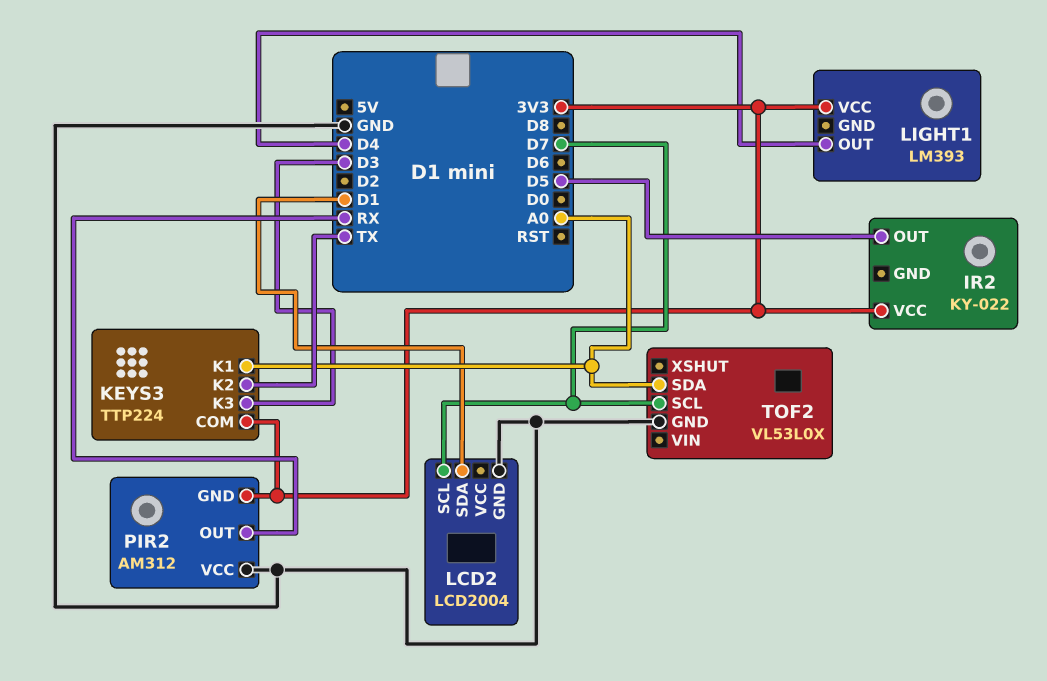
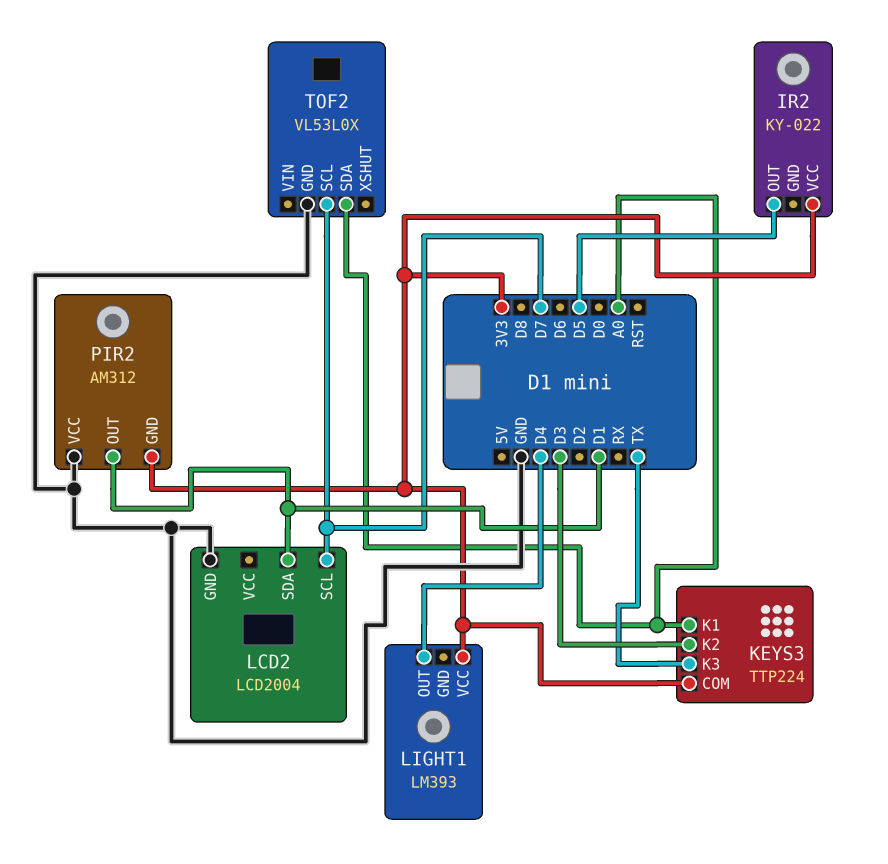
KEYS3 pin K2: TX -> D3
KEYS3 pin K3: D3 -> TX
PIR2 pin OUT: RX -> D1

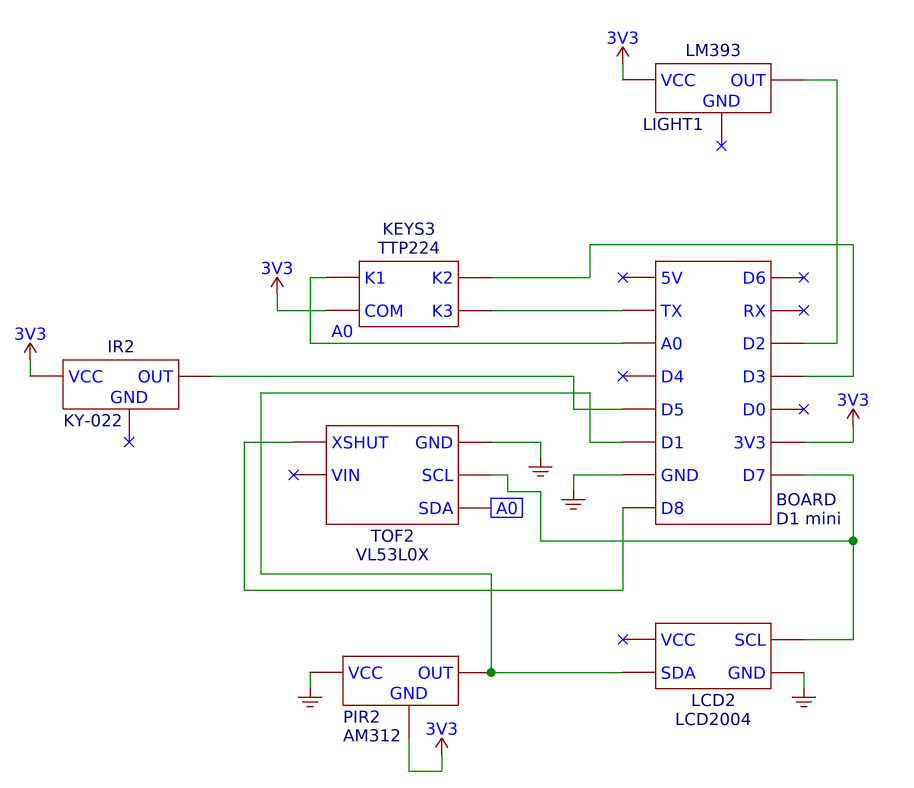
LIGHT1 pin OUT: D4 -> D2
TOF2 pin XSHUT: none -> D8

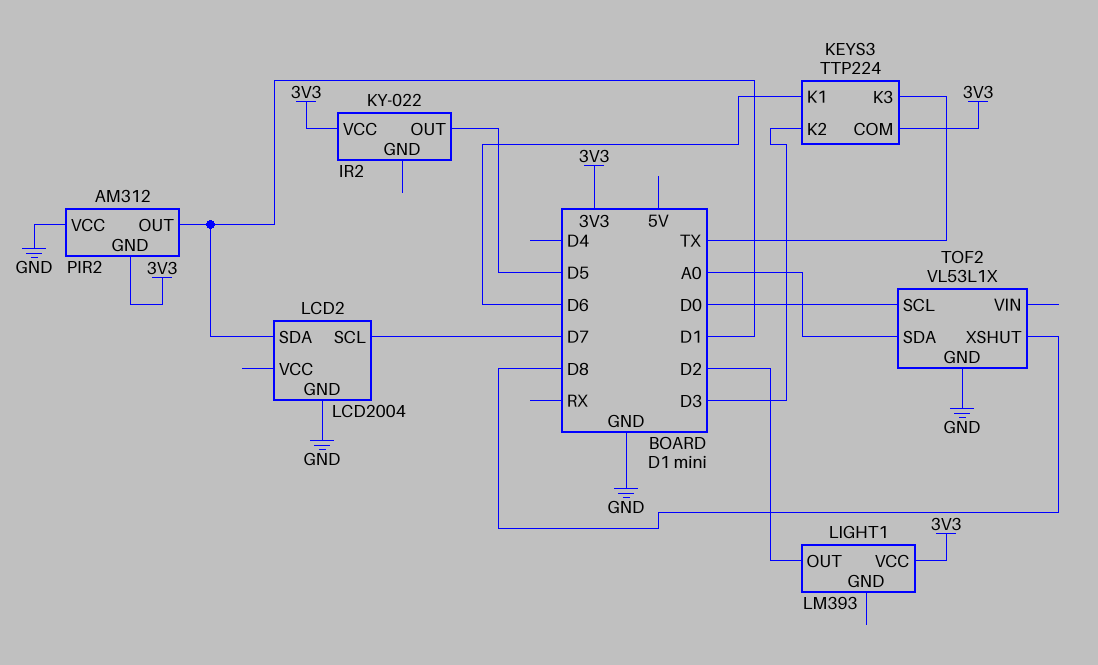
KEYS3 pin K1: A0 -> D6
TOF2: VL53L0X -> VL53L1X
TOF2 pin SCL: D7 -> D0

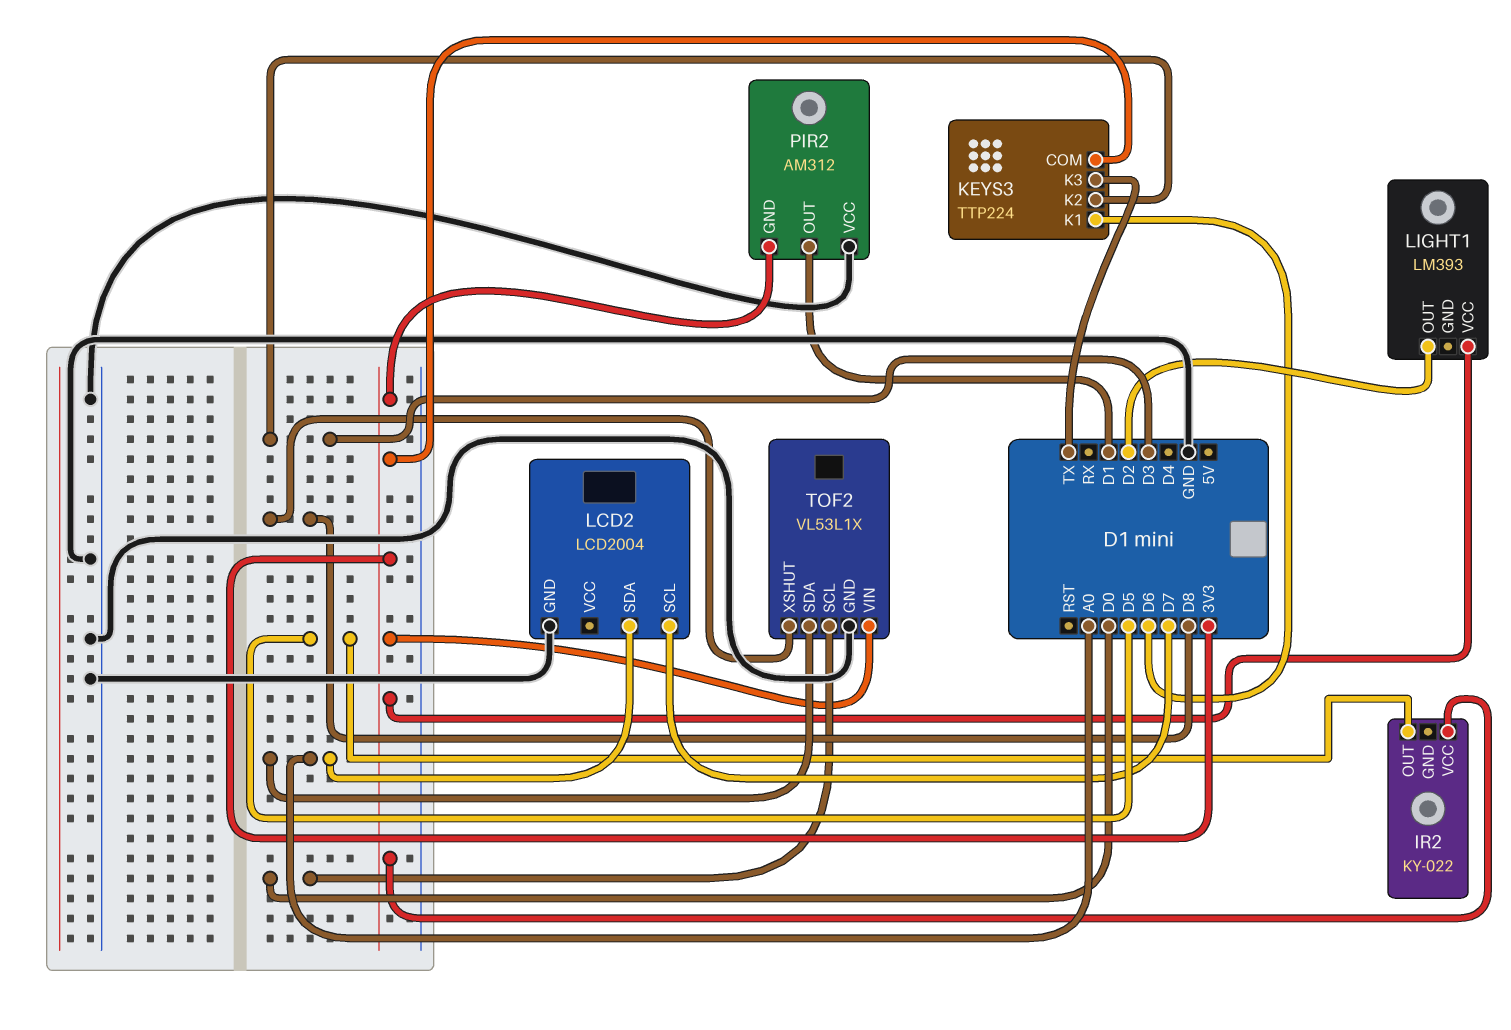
LCD2 pin SDA: D1 -> A0
TOF2 pin VIN: none -> 3V3

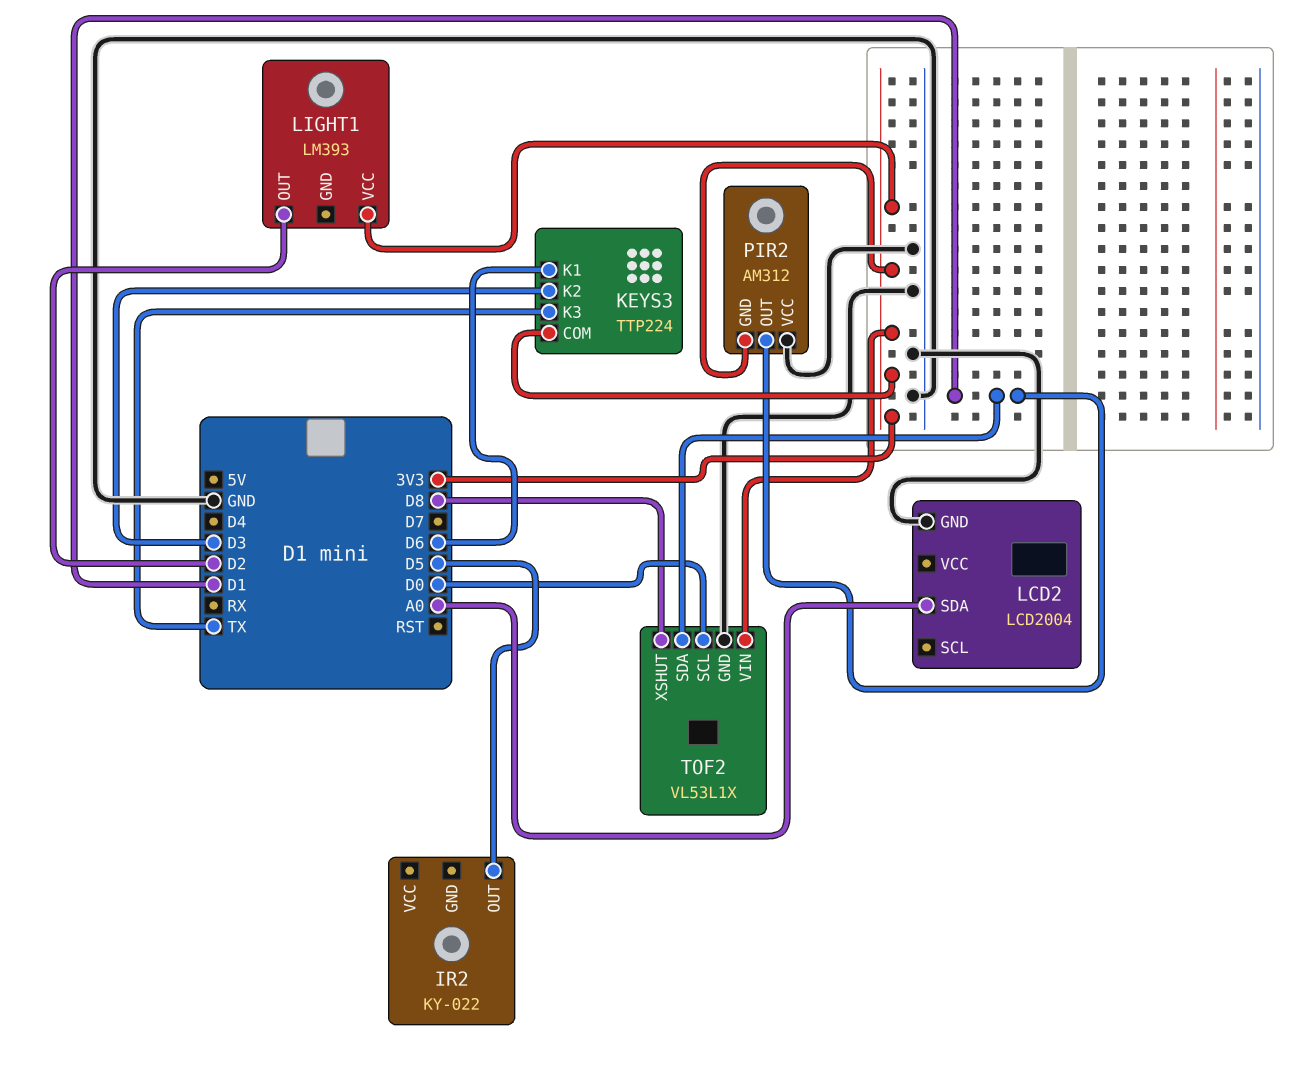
IR2 pin VCC: 3V3 -> none
LCD2 pin SCL: D7 -> none
TOF2 pin SDA: A0 -> D1

